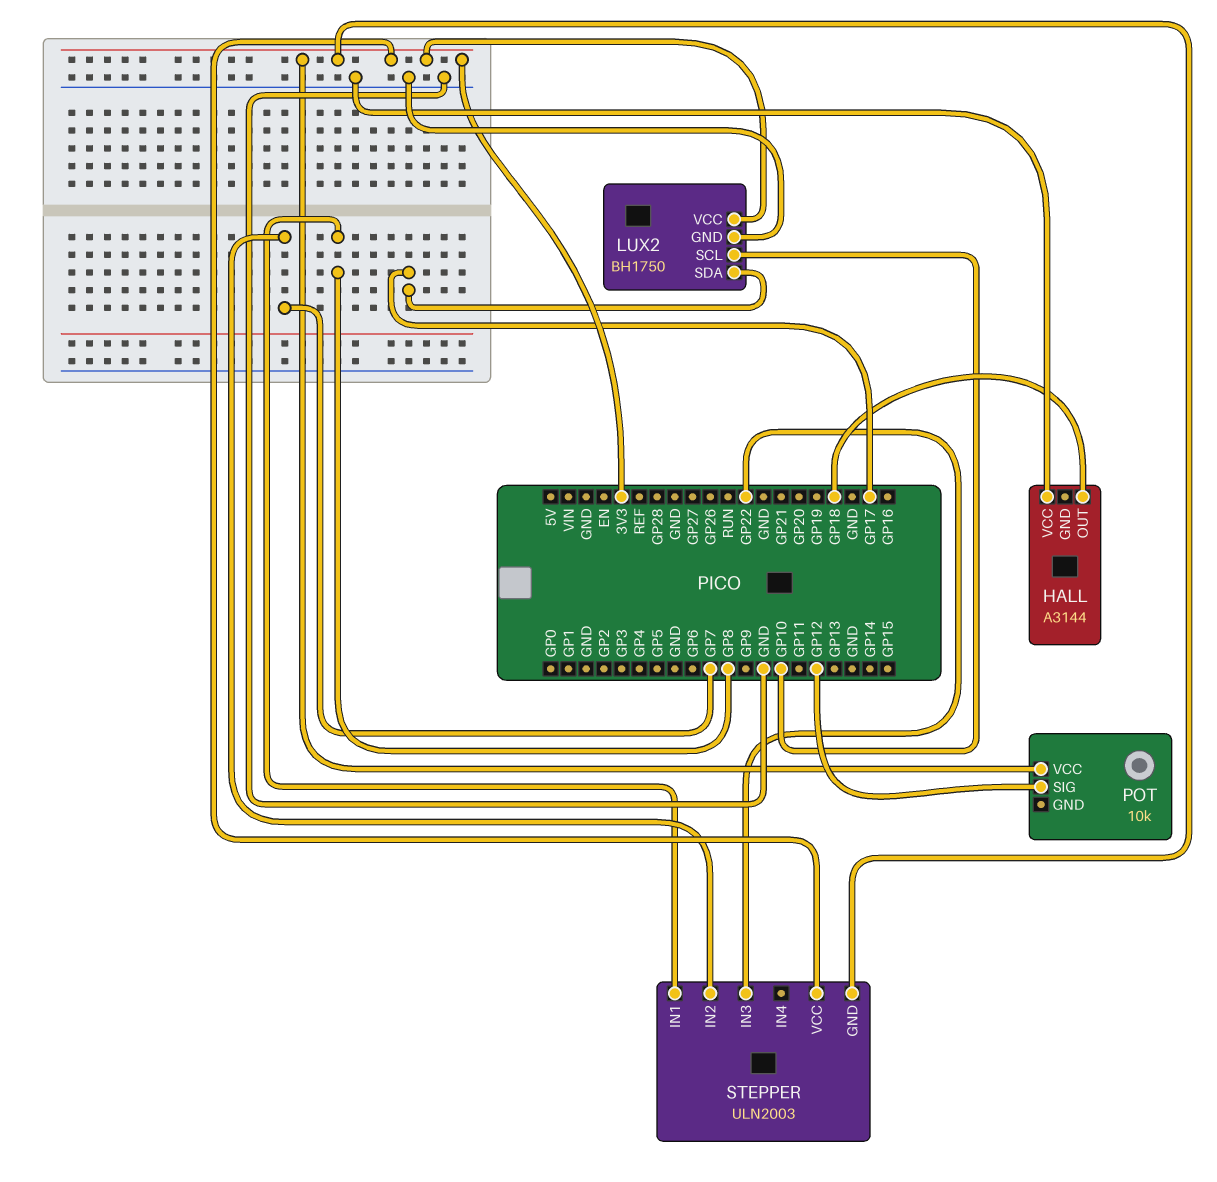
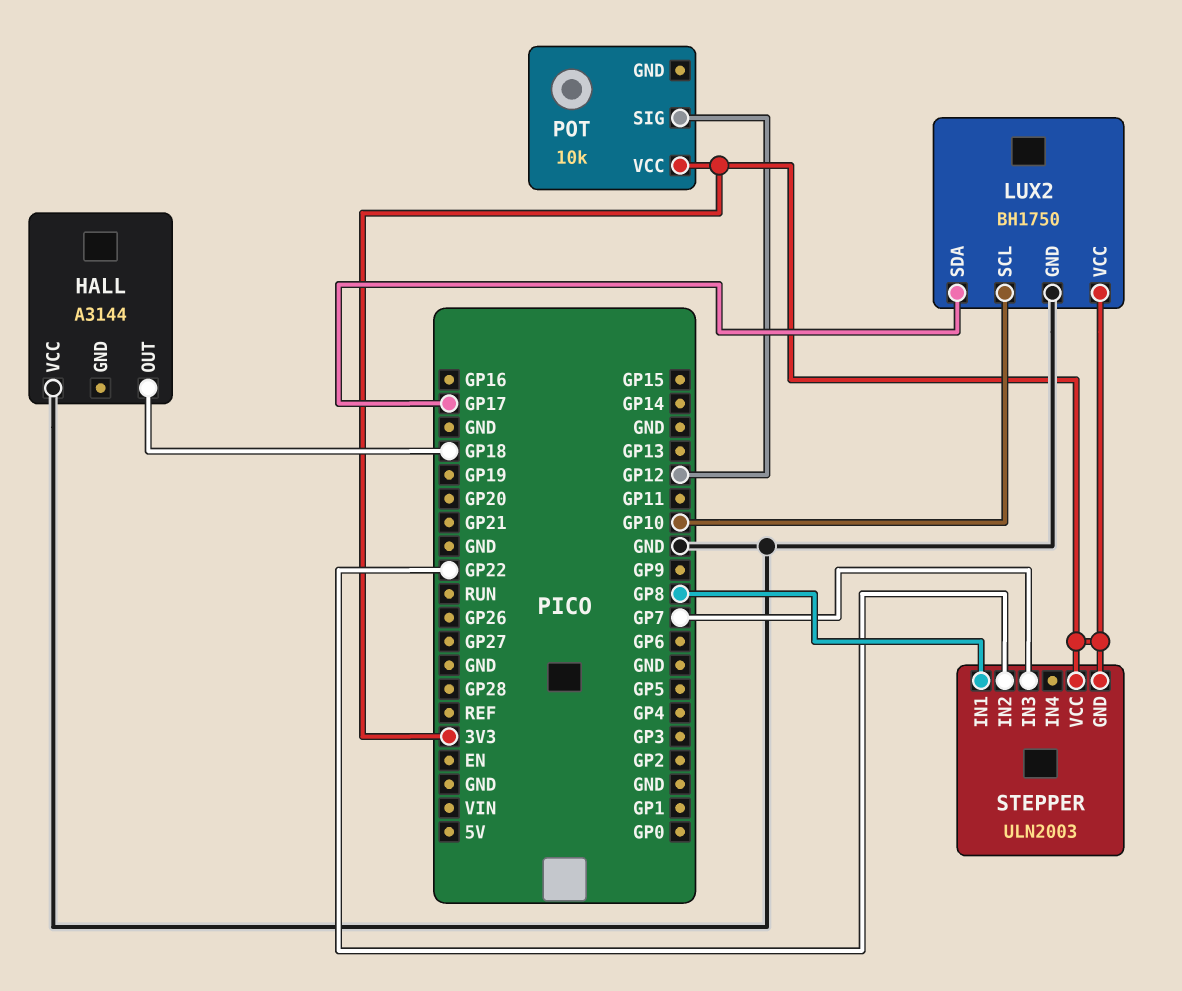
STEPPER pin IN2: GP7 -> GP22
STEPPER pin IN3: GP22 -> GP7

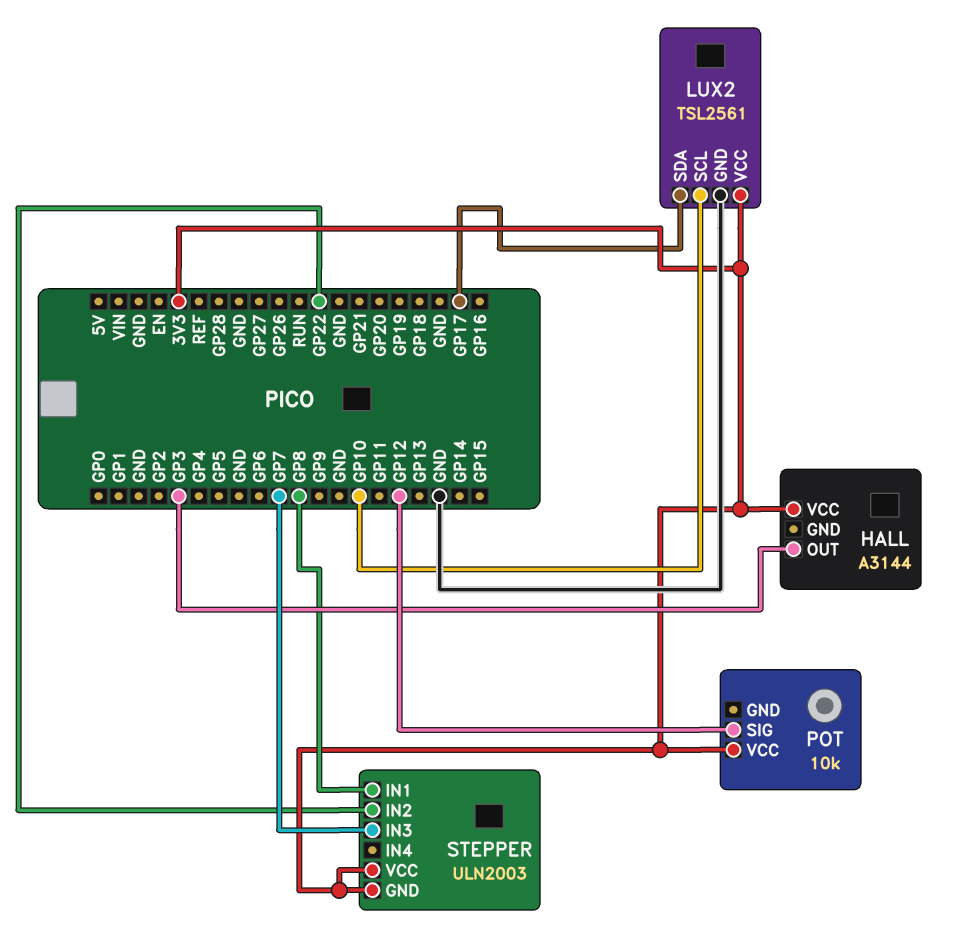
HALL pin OUT: GP18 -> GP3
HALL pin VCC: GND -> 3V3
LUX2: BH1750 -> TSL2561

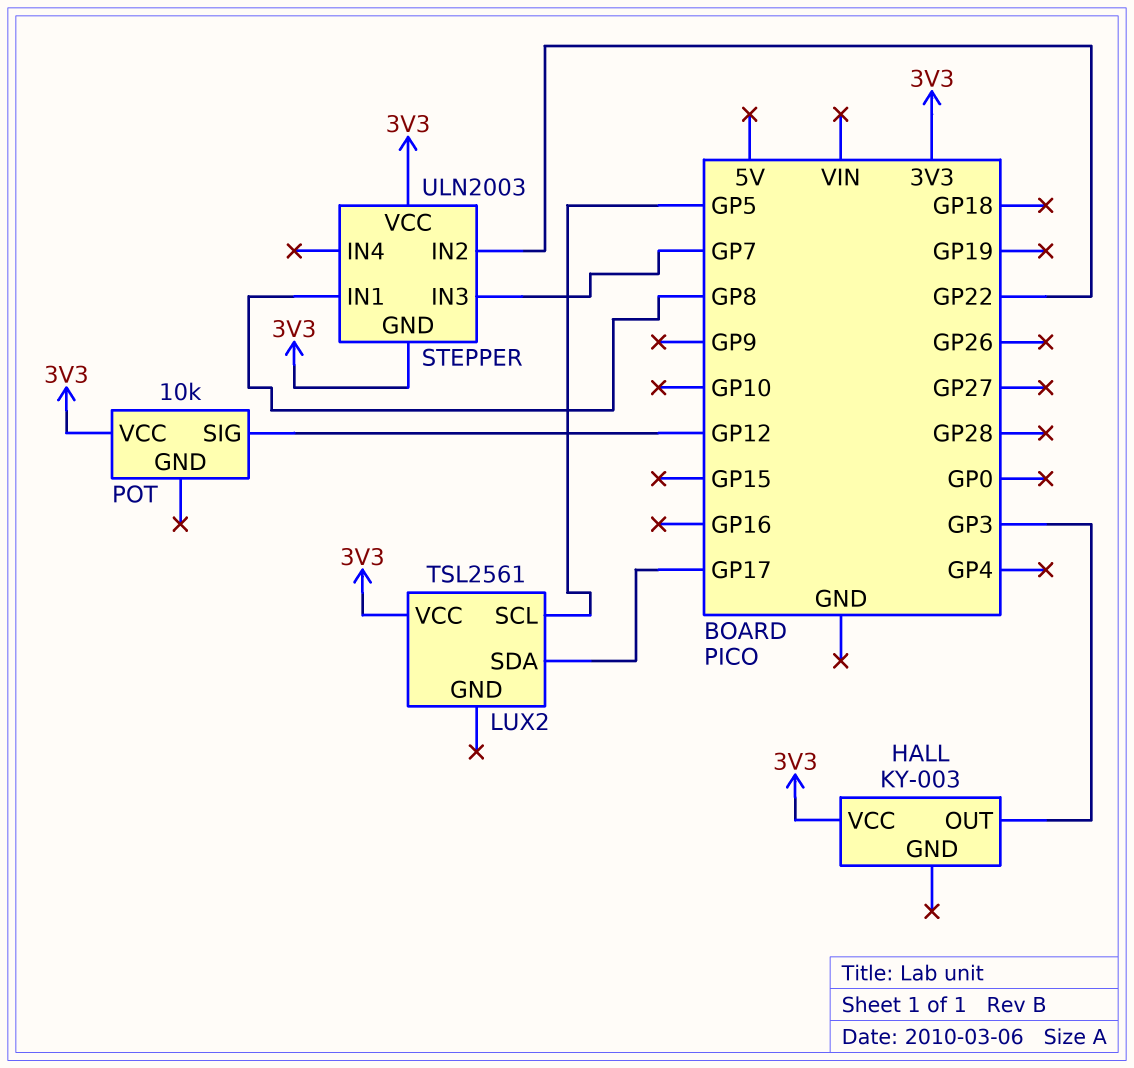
HALL: A3144 -> KY-003
LUX2 pin GND: GND -> none
LUX2 pin SCL: GP10 -> GP5

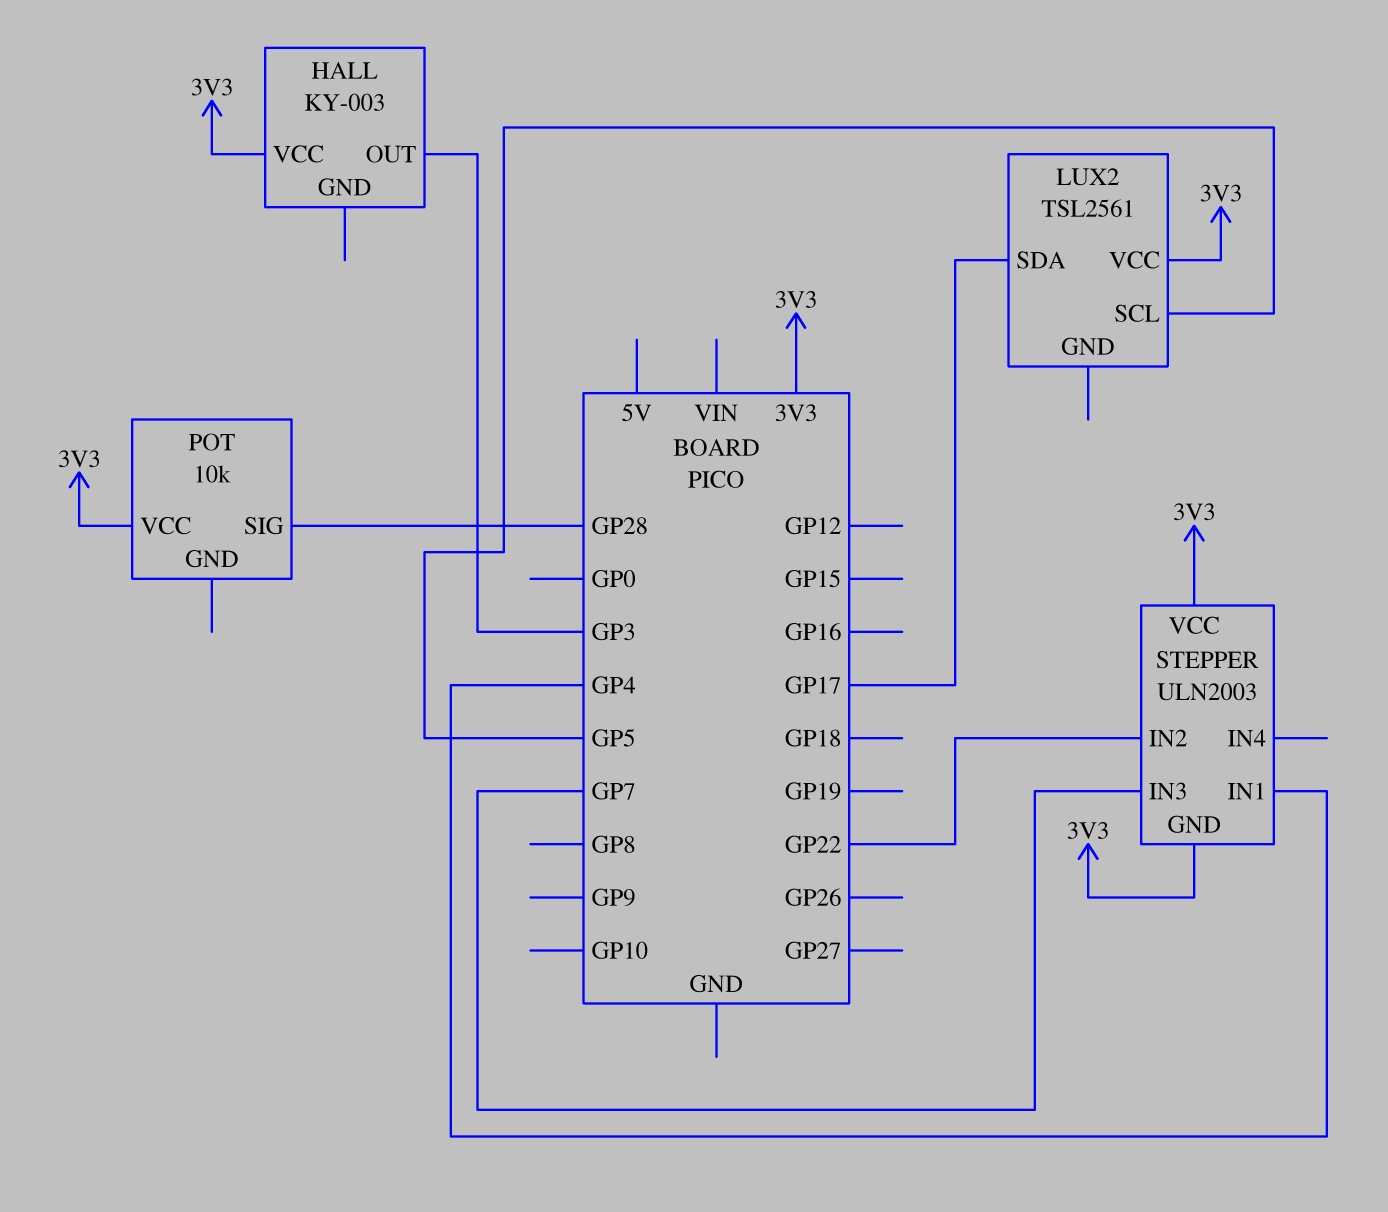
POT pin SIG: GP12 -> GP28
STEPPER pin IN1: GP8 -> GP4

